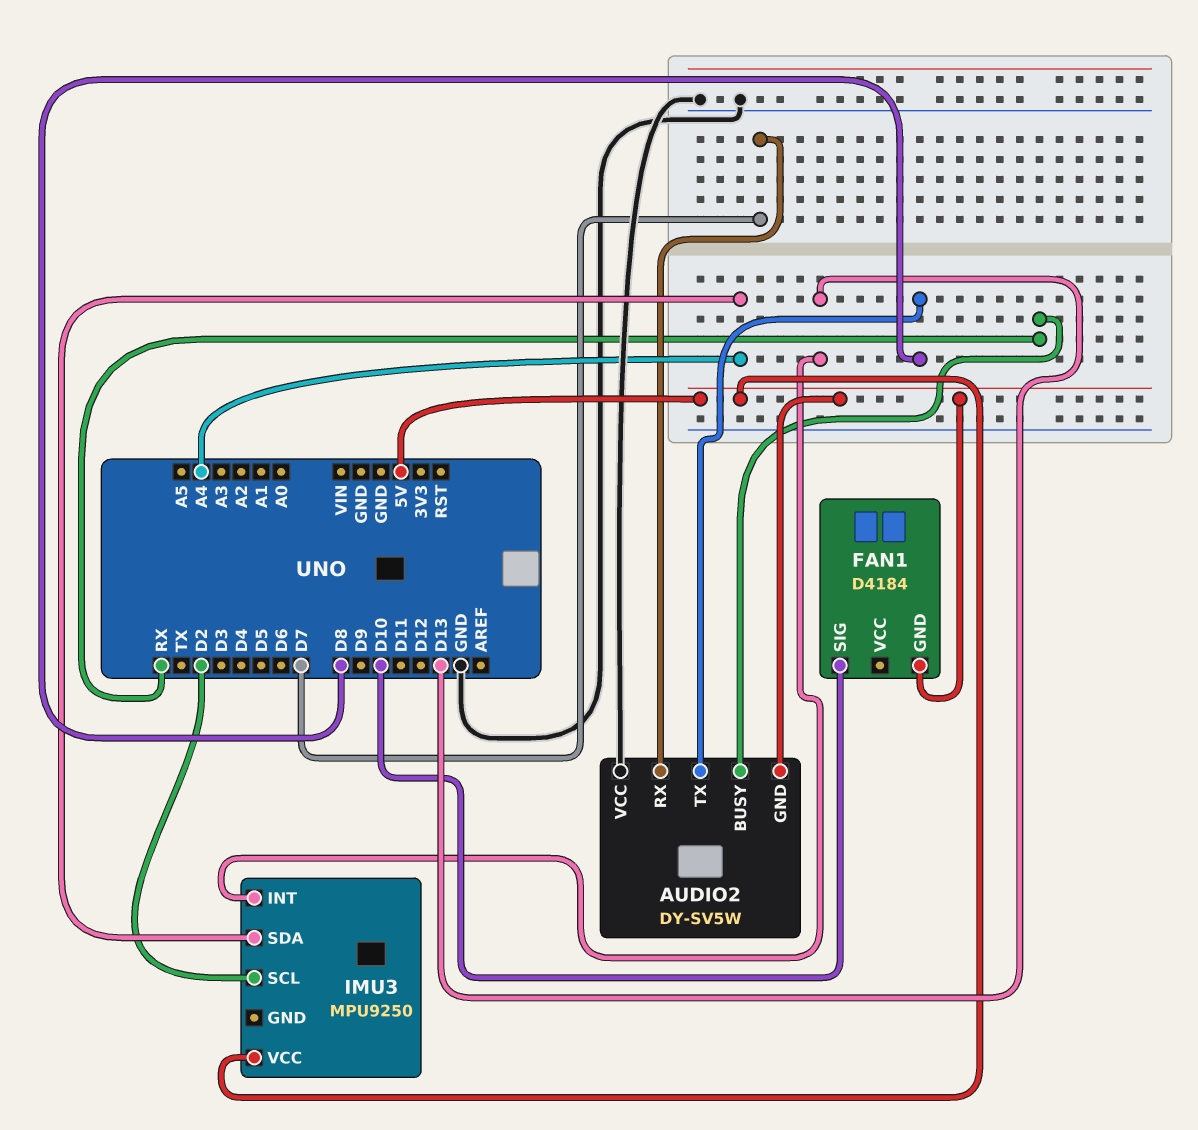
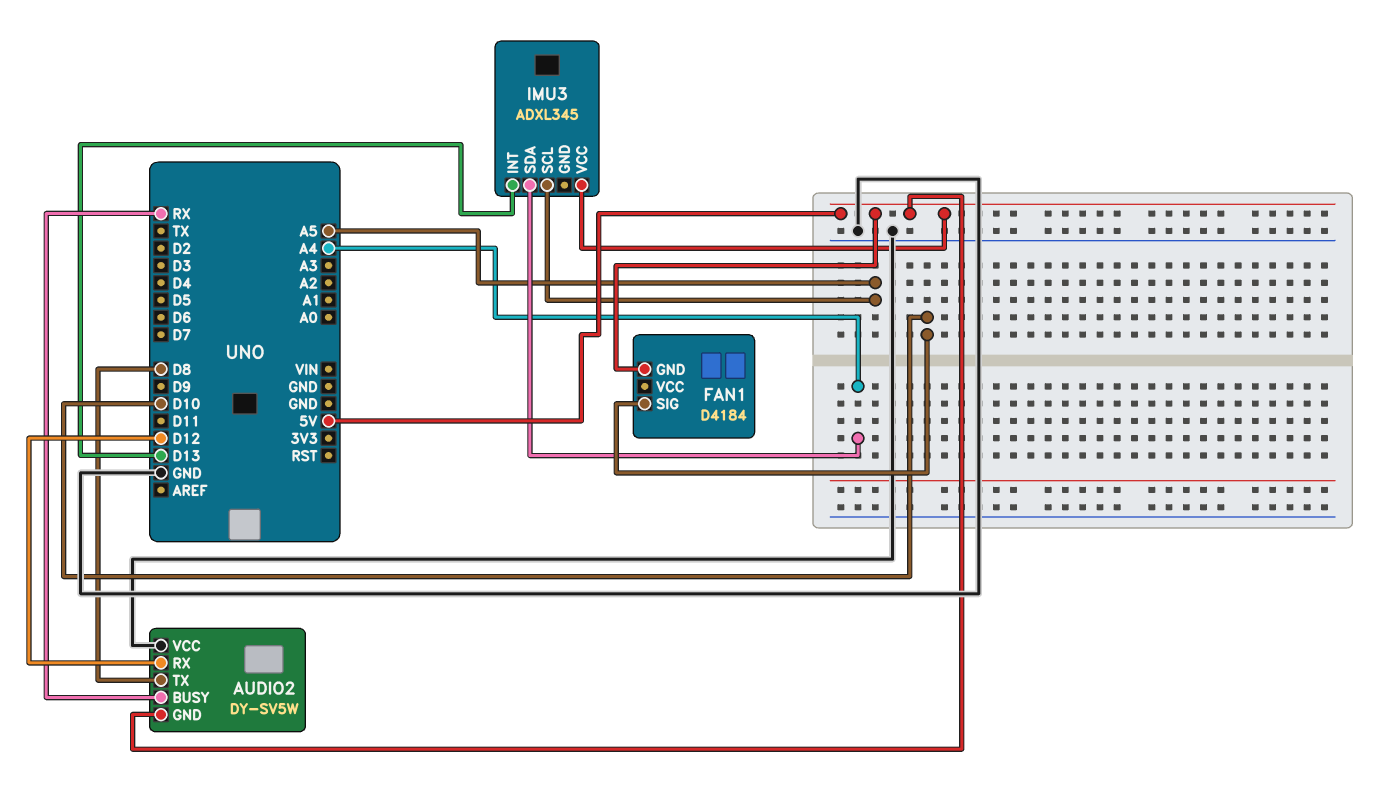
AUDIO2 pin RX: D7 -> D12
IMU3: MPU9250 -> ADXL345
IMU3 pin SCL: D2 -> A5

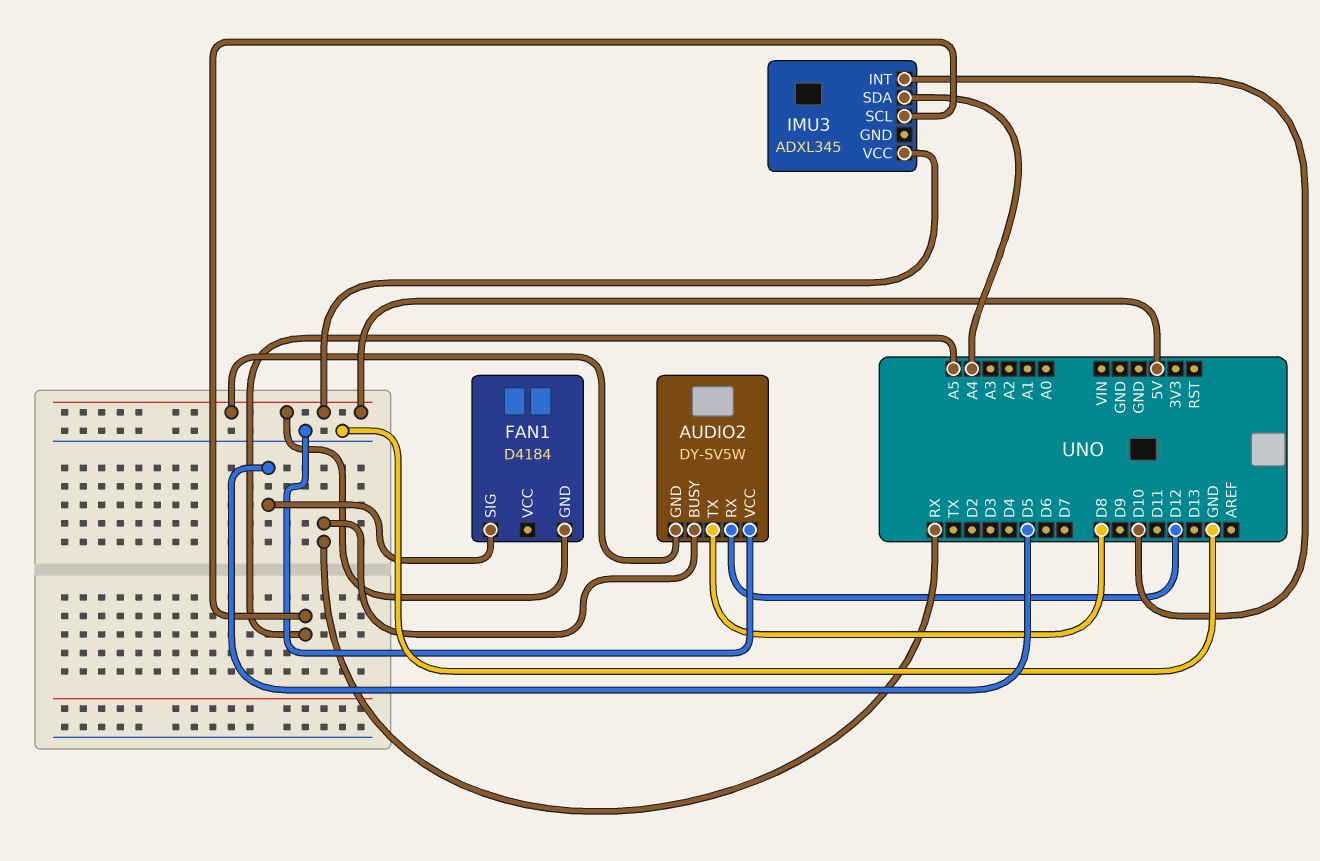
FAN1 pin SIG: D10 -> D5
IMU3 pin INT: D13 -> D10

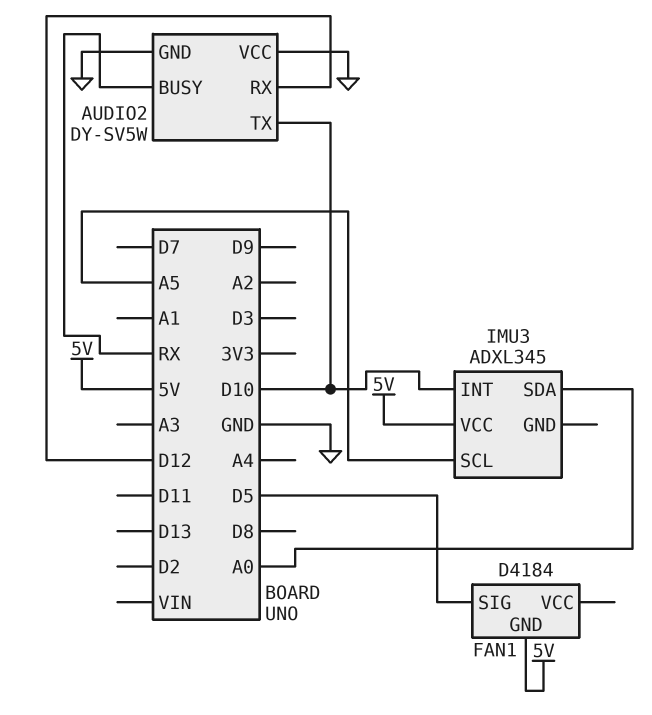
AUDIO2 pin GND: 5V -> GND
AUDIO2 pin TX: D8 -> D10
IMU3 pin SDA: A4 -> A0

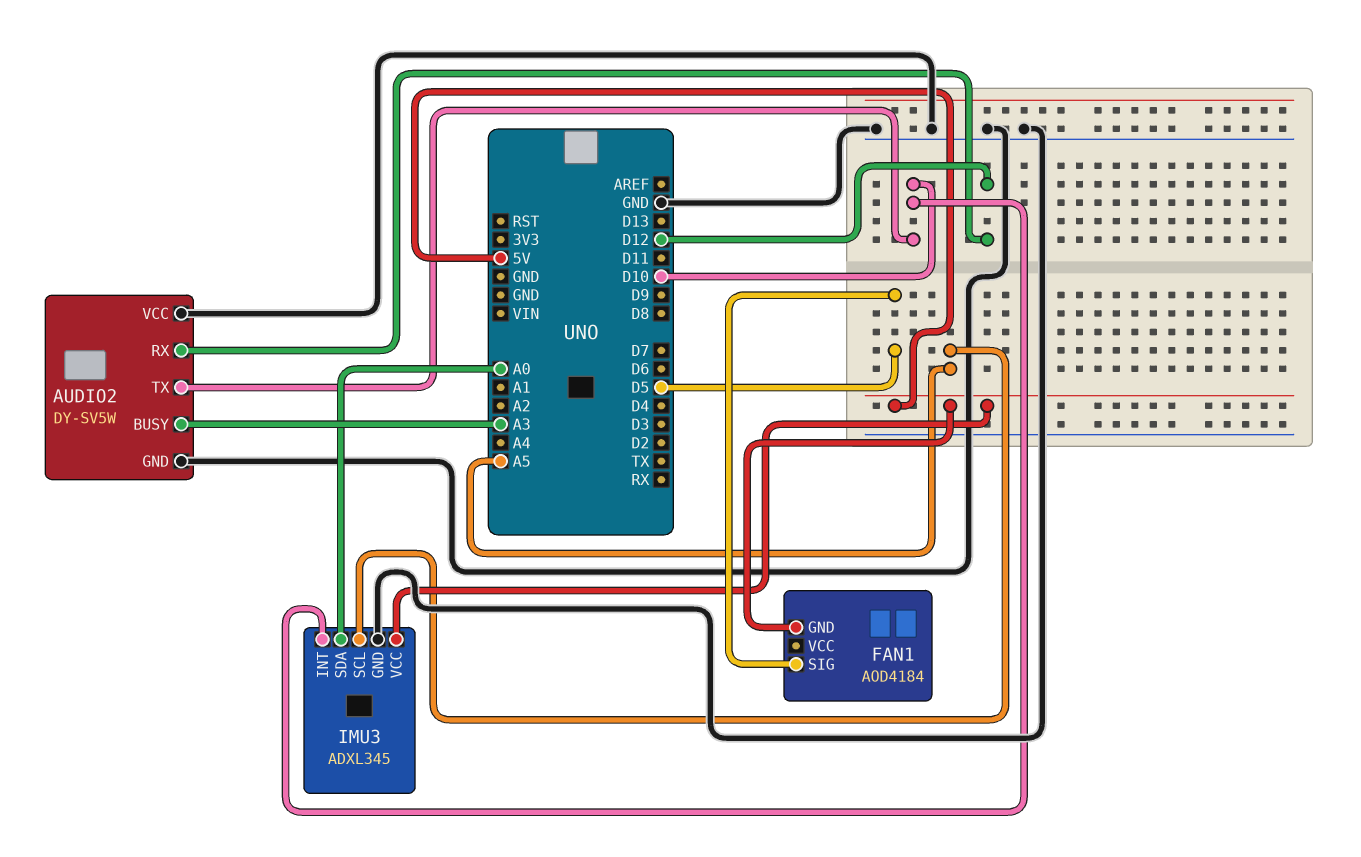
AUDIO2 pin BUSY: RX -> A3
FAN1: D4184 -> AOD4184
IMU3 pin GND: none -> GND

